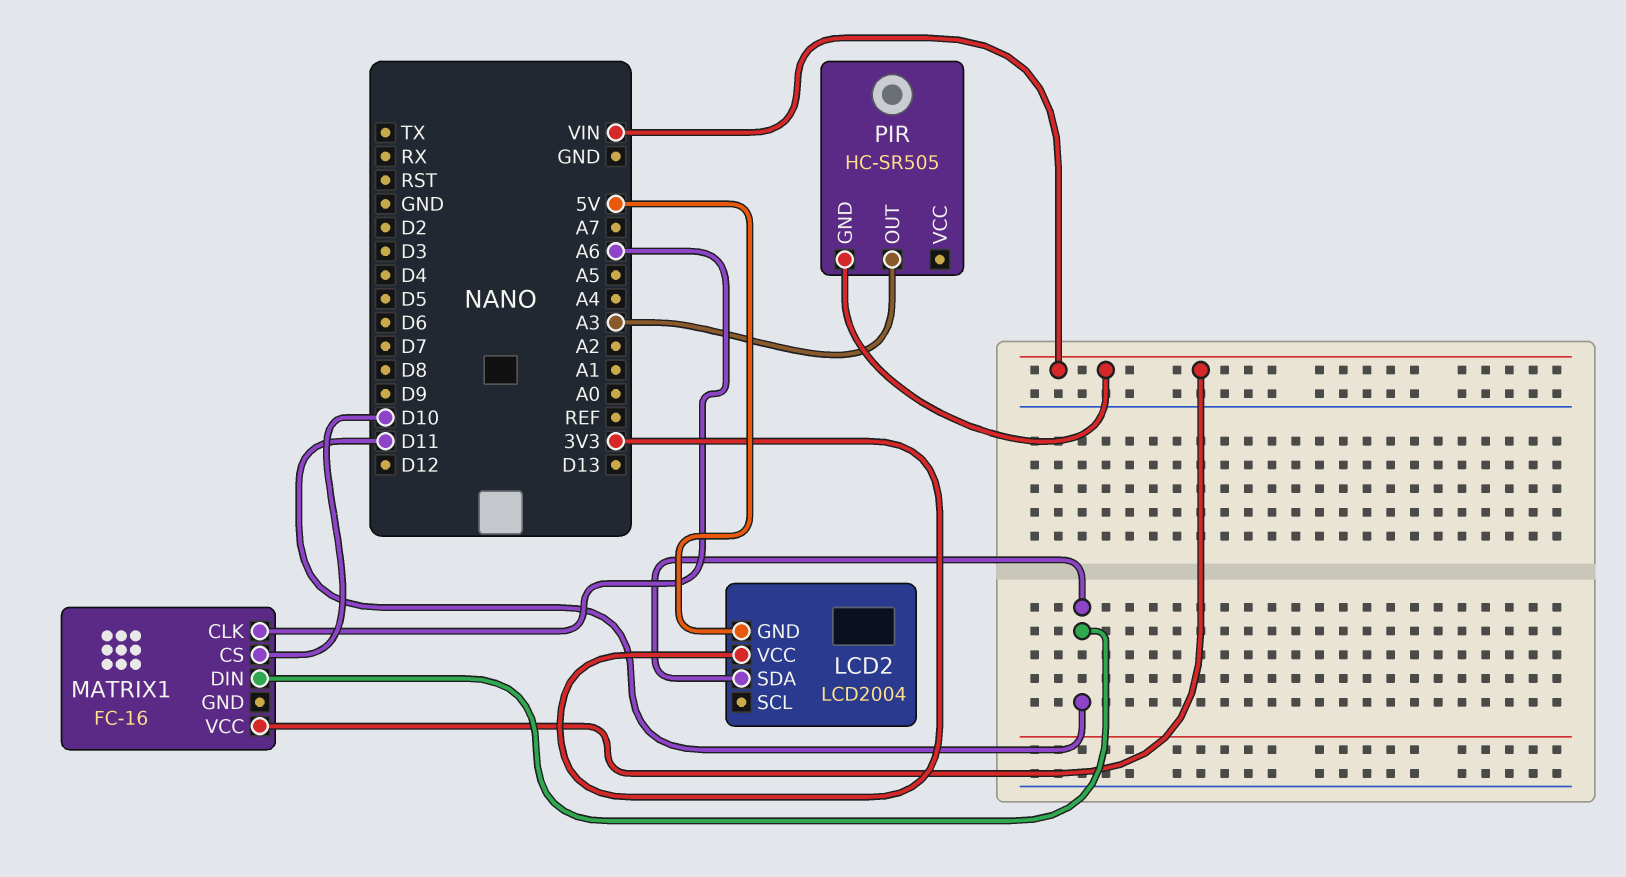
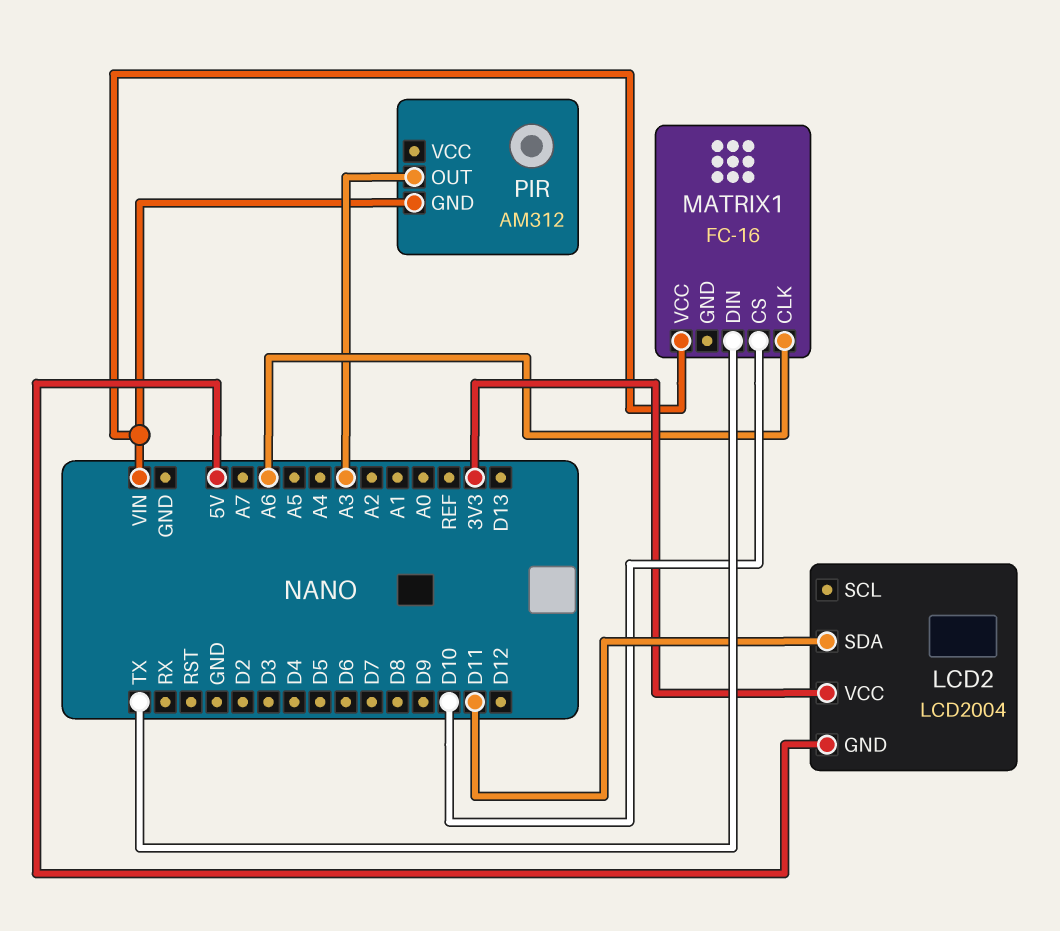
MATRIX1 pin DIN: D11 -> TX
PIR: HC-SR505 -> AM312

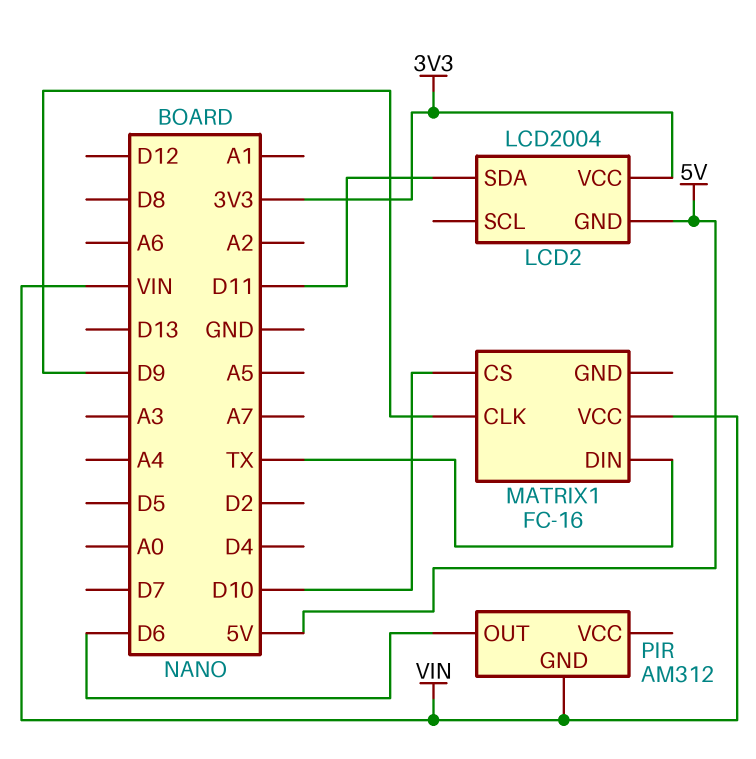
MATRIX1 pin CLK: A6 -> D9
PIR pin OUT: A3 -> D6

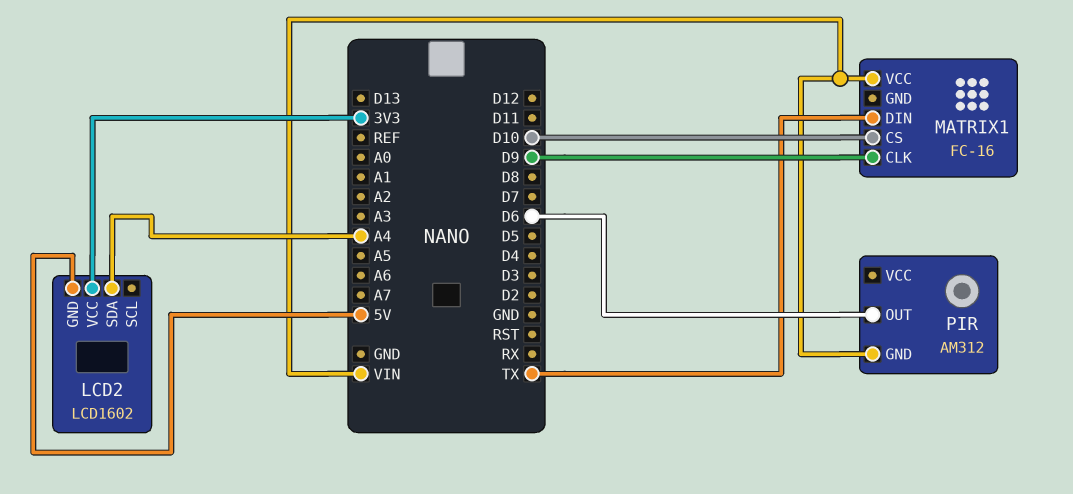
LCD2: LCD2004 -> LCD1602
LCD2 pin SDA: D11 -> A4

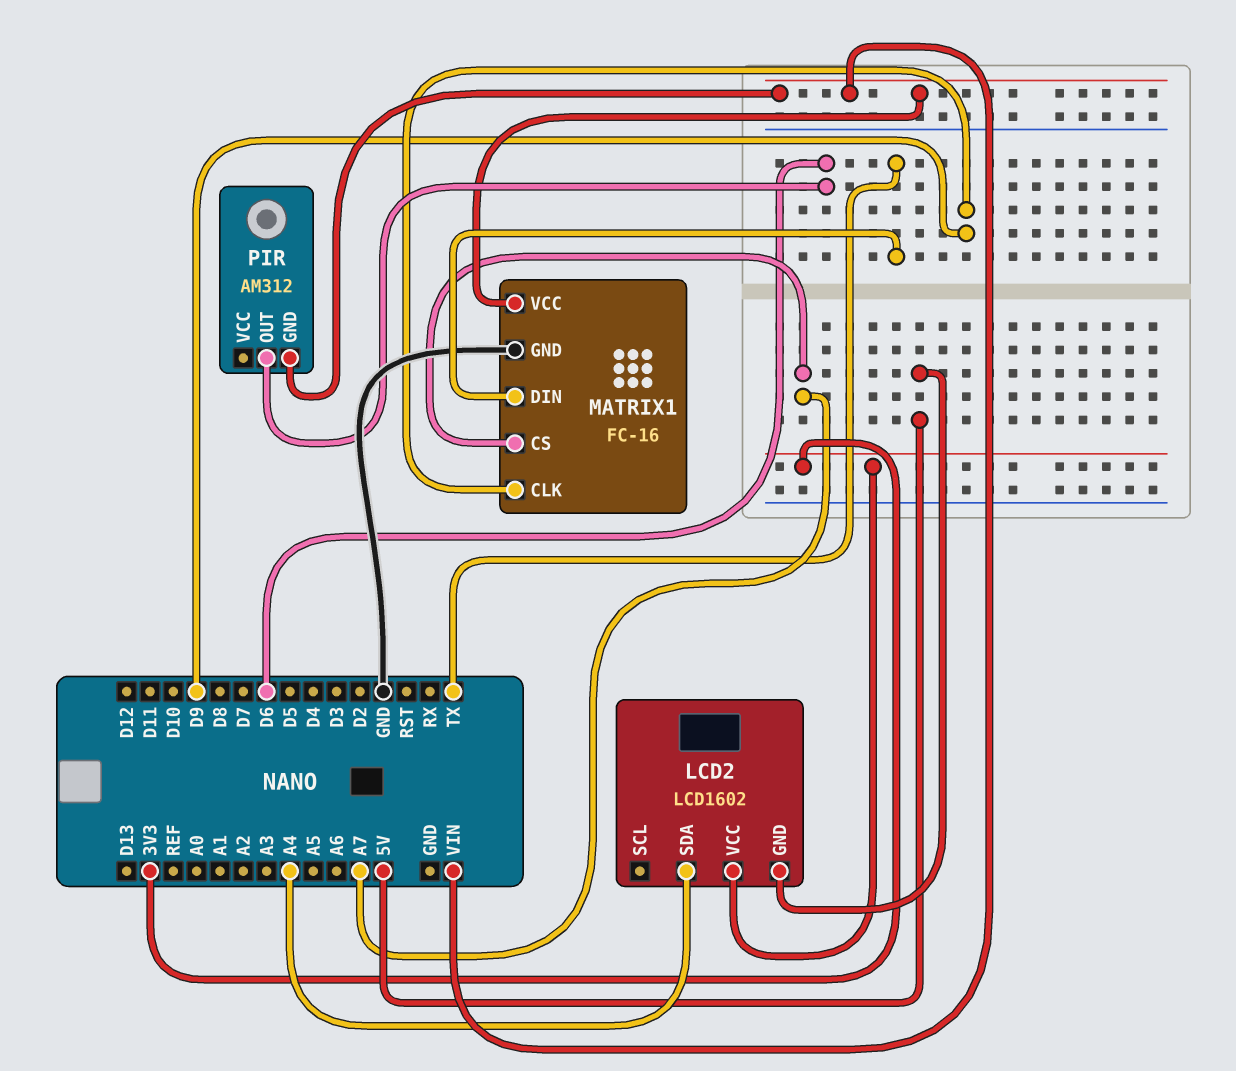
MATRIX1 pin CS: D10 -> A7
MATRIX1 pin GND: none -> GND

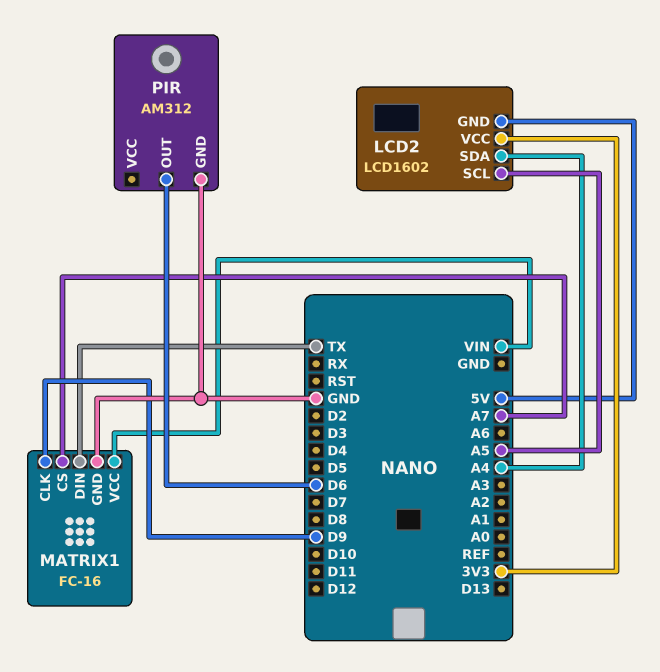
LCD2 pin SCL: none -> A5
PIR pin GND: VIN -> GND

